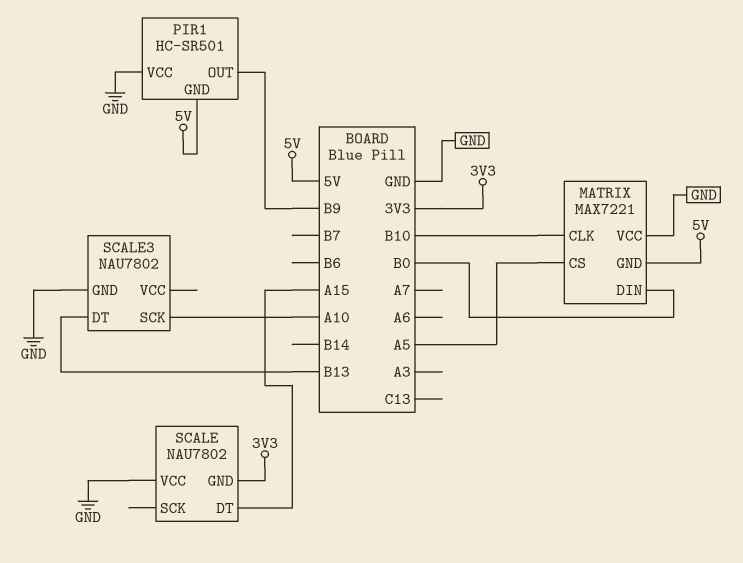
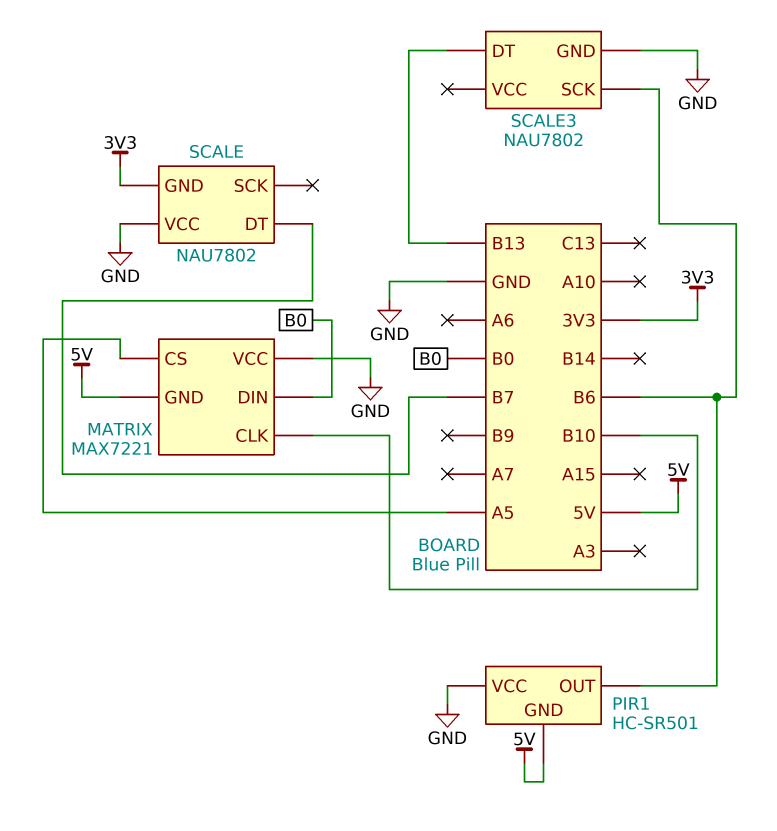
PIR1 pin OUT: B9 -> B6
SCALE pin DT: A15 -> B7
SCALE3 pin SCK: A10 -> B6

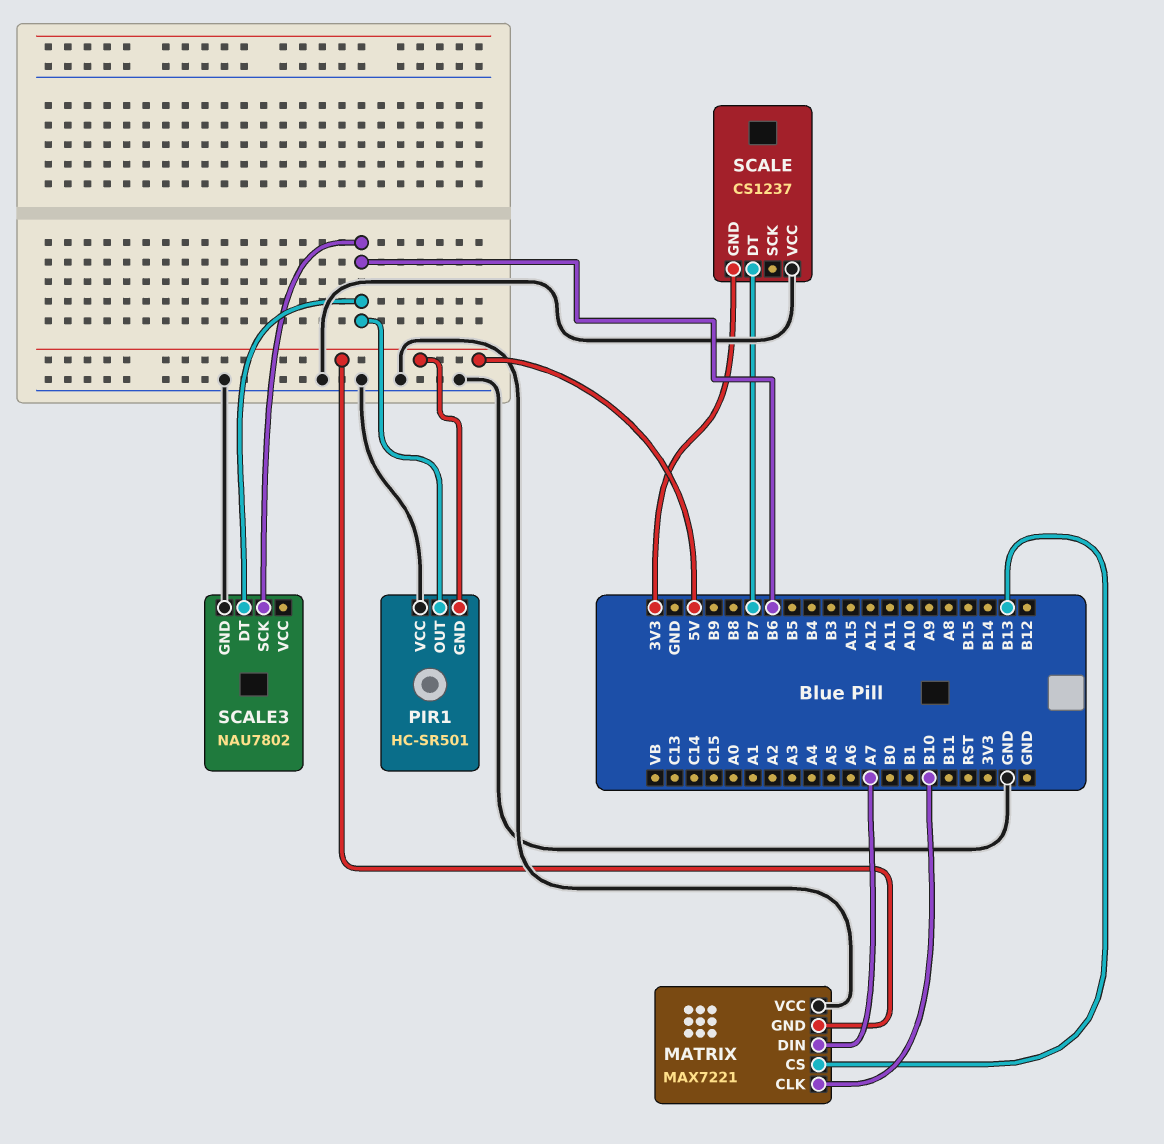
MATRIX pin CS: A5 -> B13
MATRIX pin DIN: B0 -> A7
SCALE: NAU7802 -> CS1237
SCALE3 pin DT: B13 -> B6

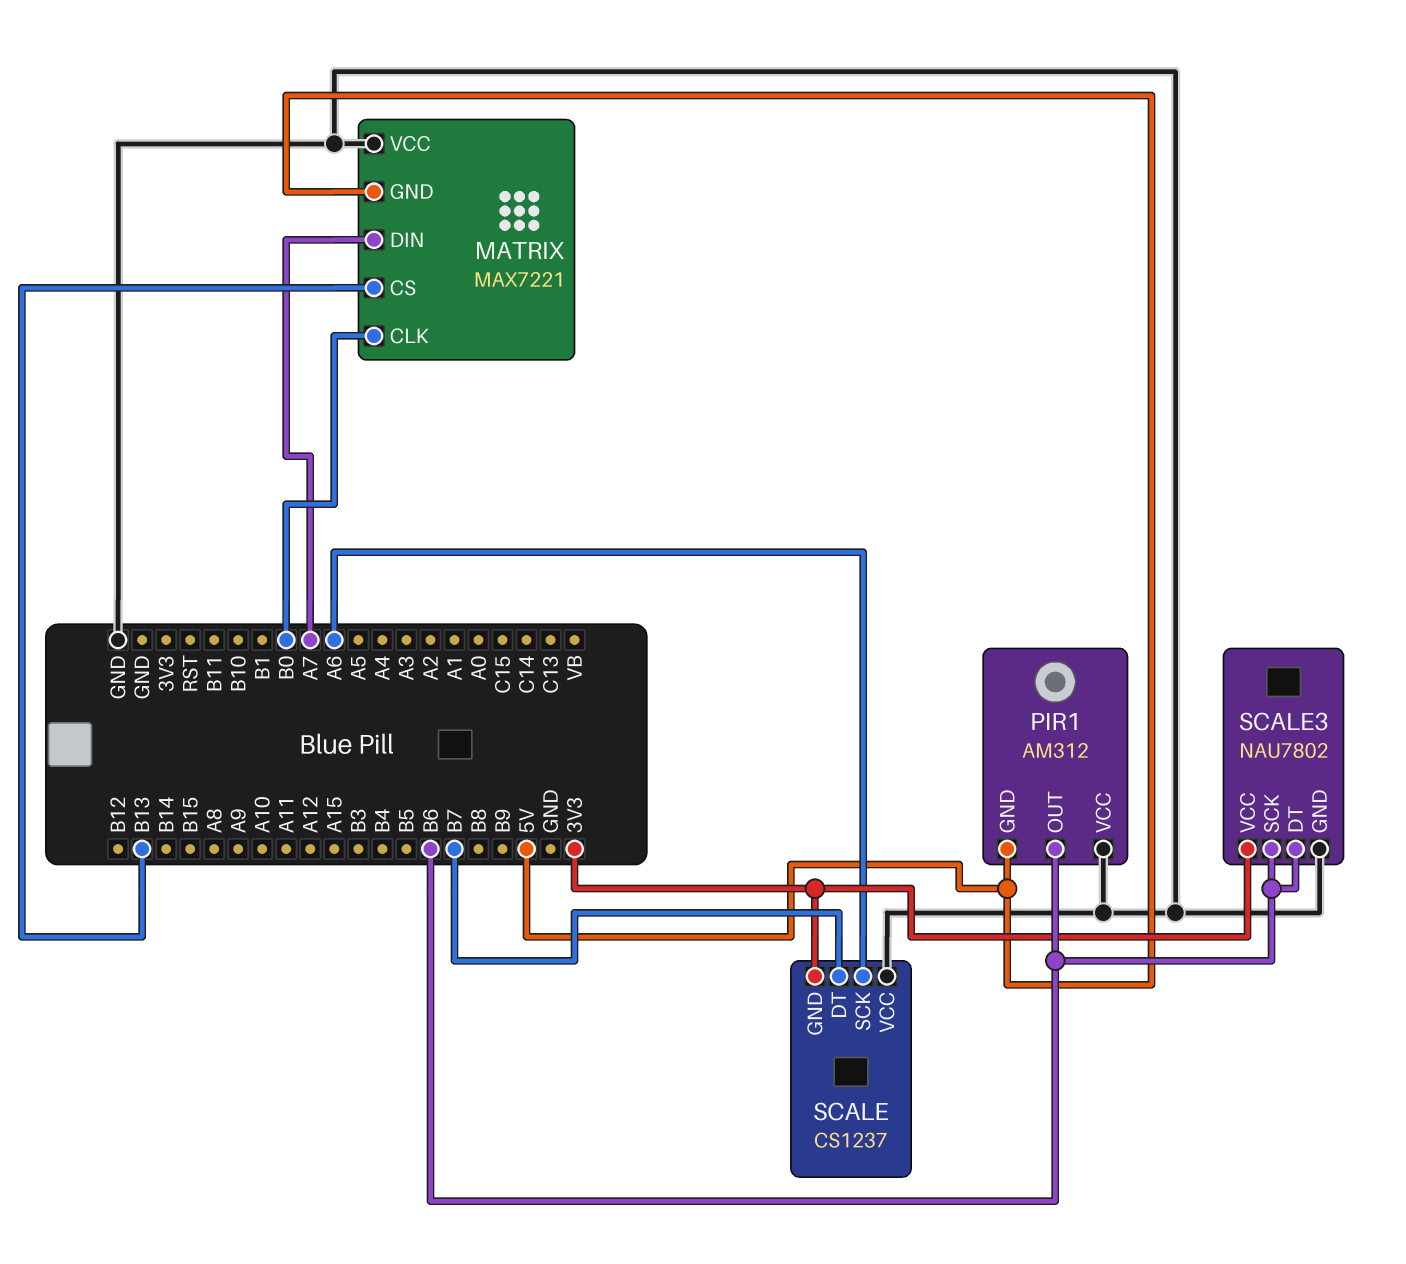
MATRIX pin CLK: B10 -> B0
PIR1: HC-SR501 -> AM312
SCALE pin SCK: none -> A6
SCALE3 pin VCC: none -> 3V3

